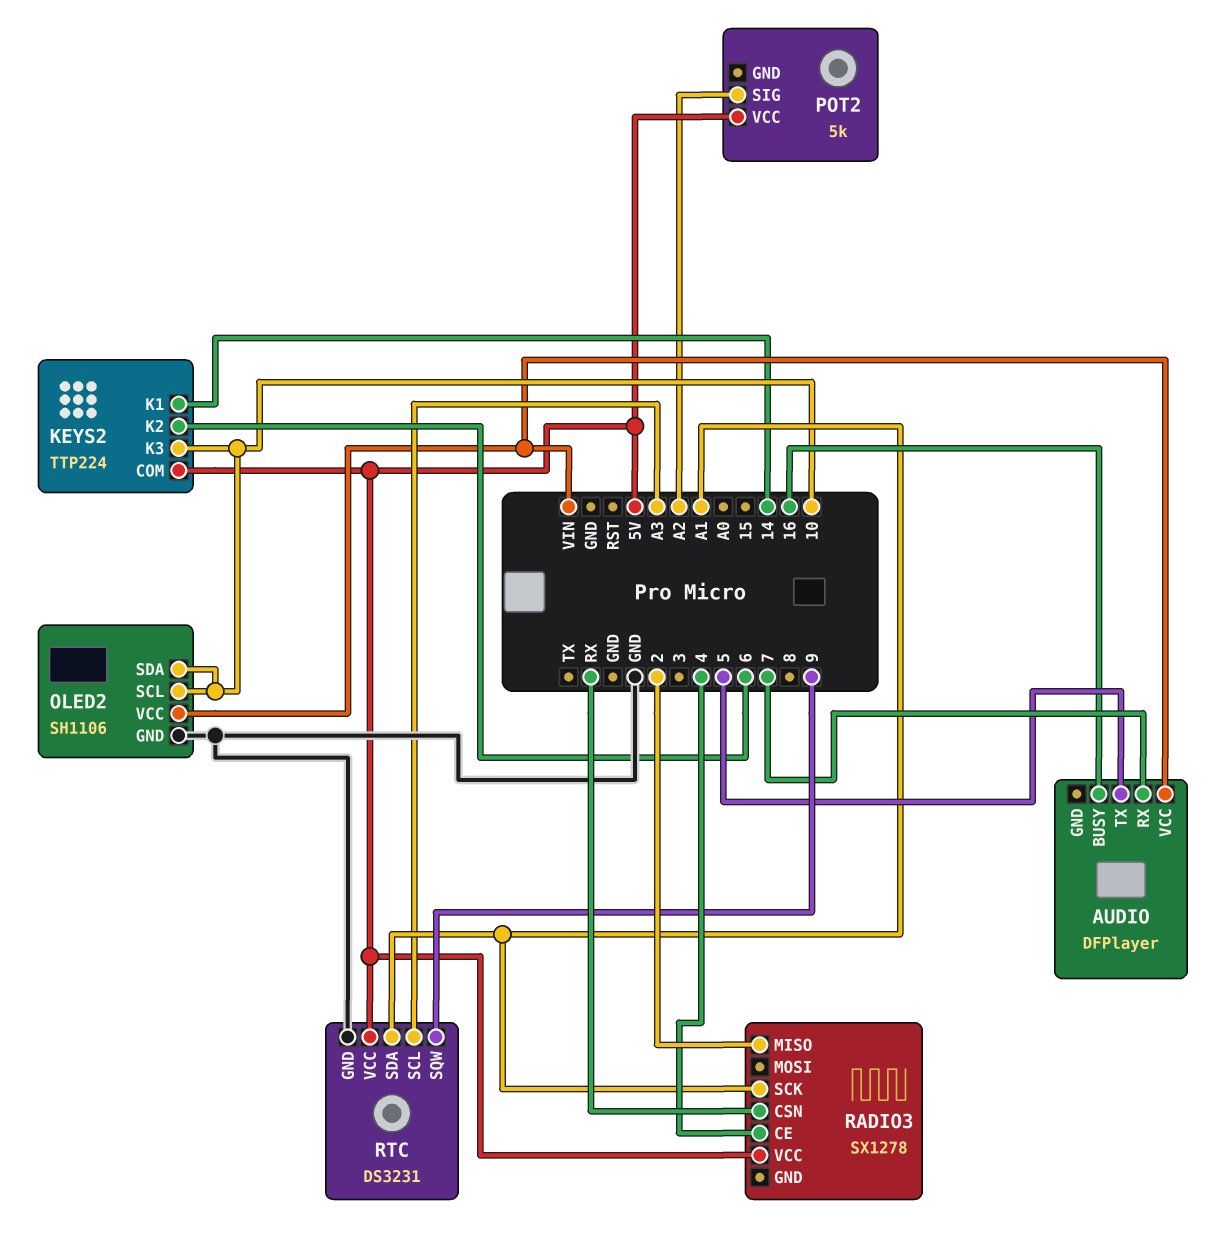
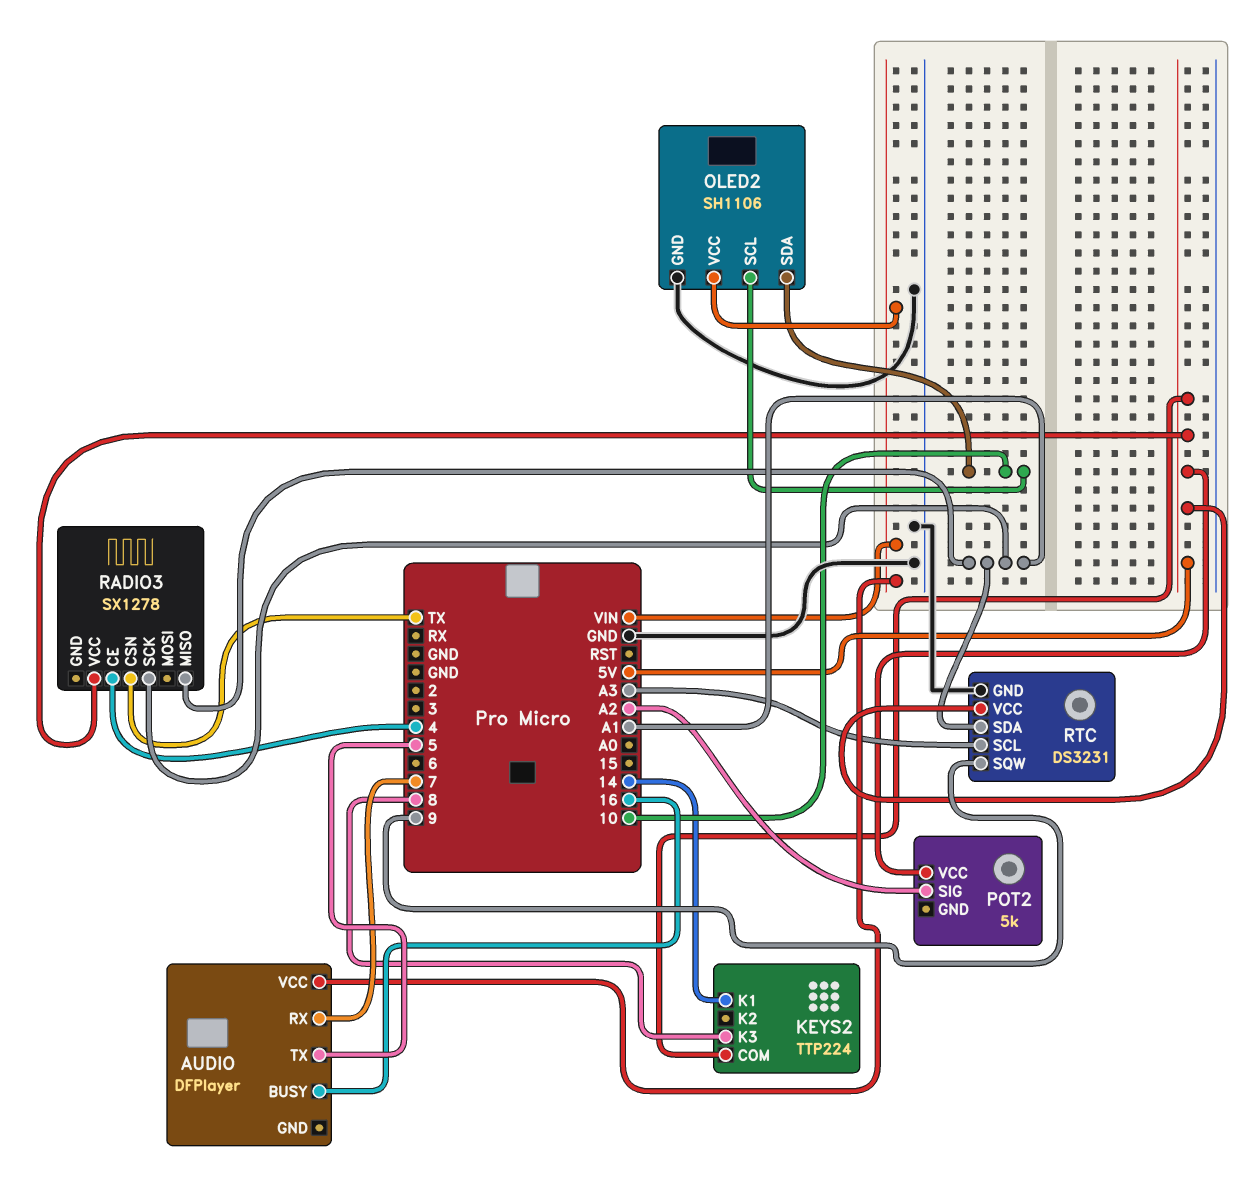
KEYS2 pin K2: 6 -> none
KEYS2 pin K3: 10 -> 8
RADIO3 pin CSN: RX -> TX
RADIO3 pin MISO: 2 -> A1

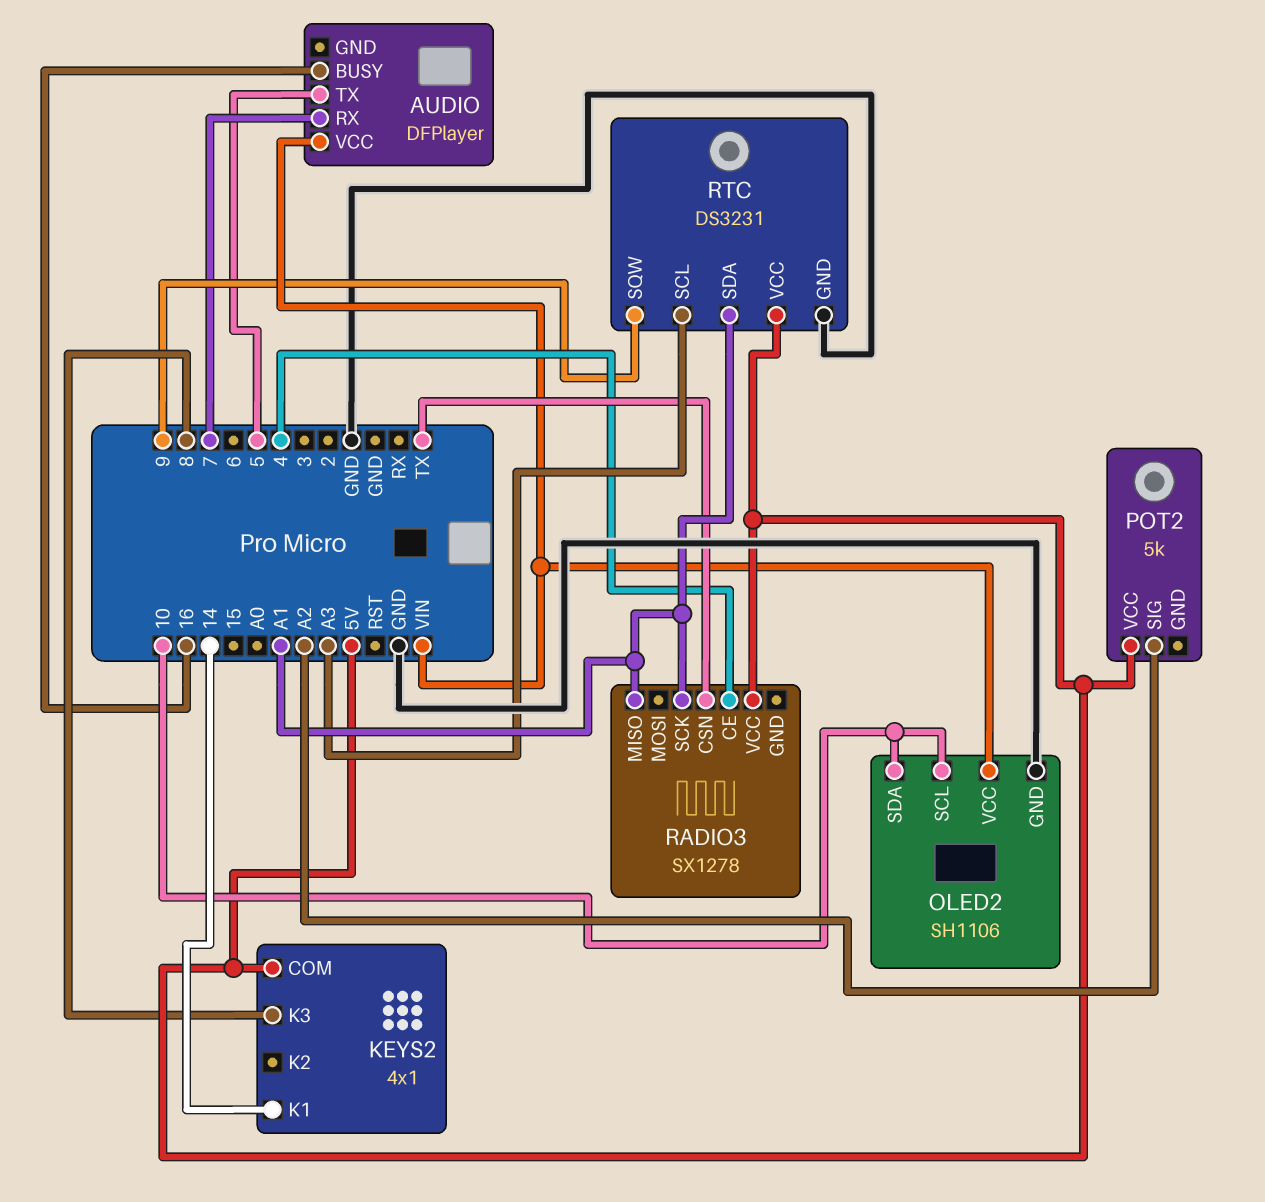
KEYS2: TTP224 -> 4x1

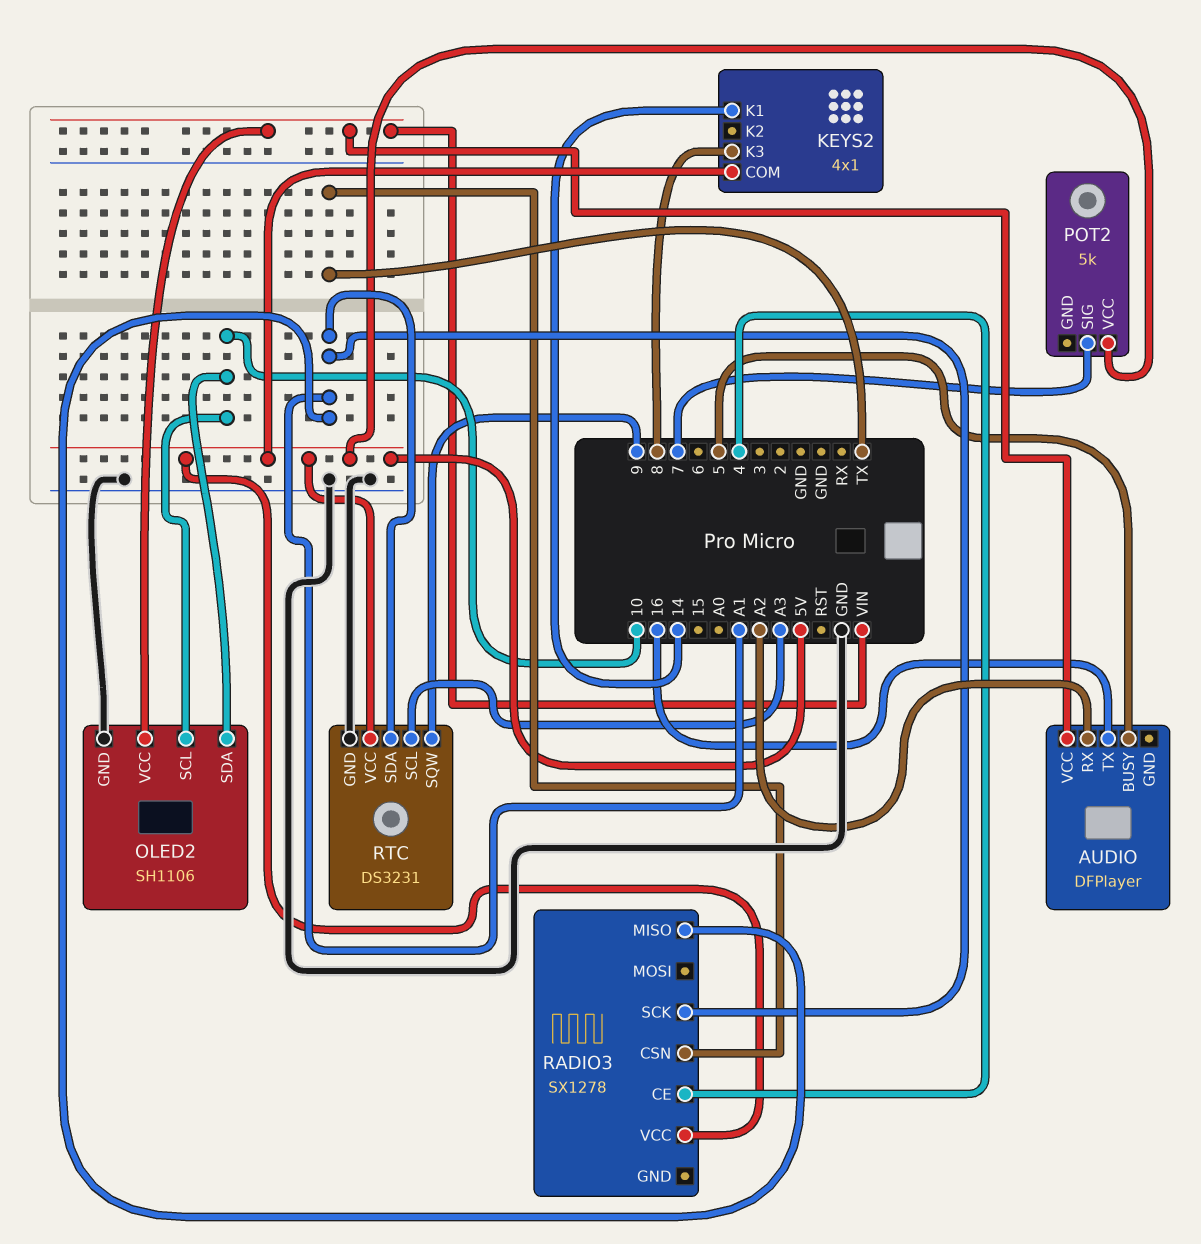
AUDIO pin BUSY: 16 -> 5
AUDIO pin RX: 7 -> A2
AUDIO pin TX: 5 -> 16
POT2 pin SIG: A2 -> 7

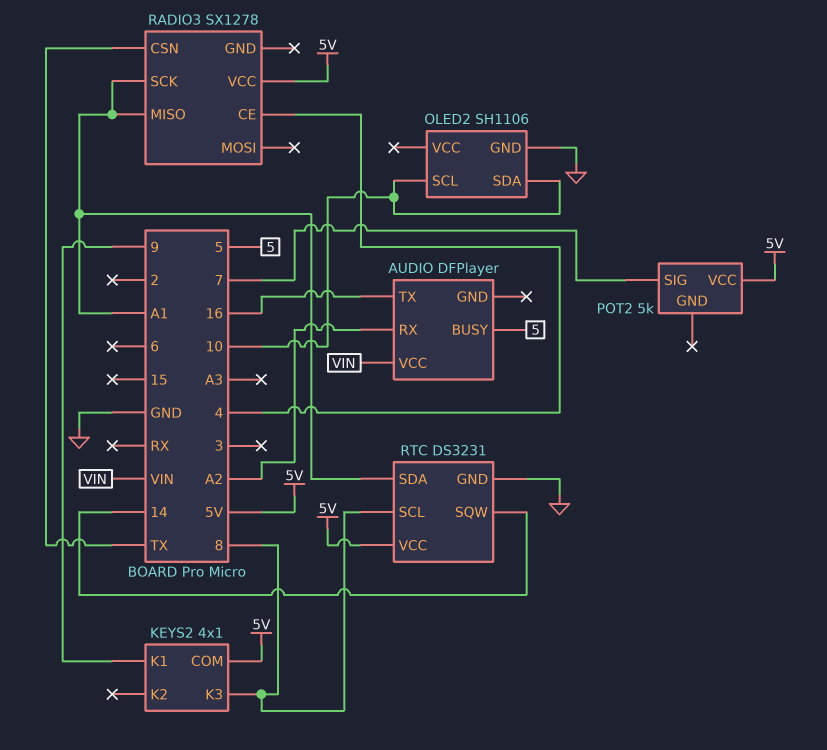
KEYS2 pin K1: 14 -> 9
OLED2 pin VCC: VIN -> none
RTC pin SCL: A3 -> 8
RTC pin SQW: 9 -> 14

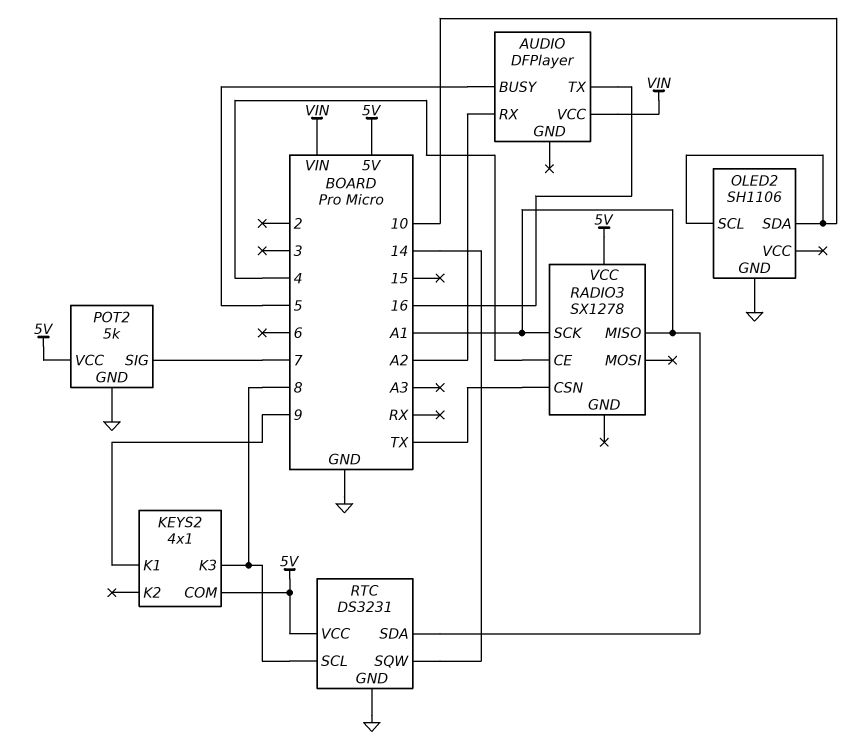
POT2 pin GND: none -> GND

